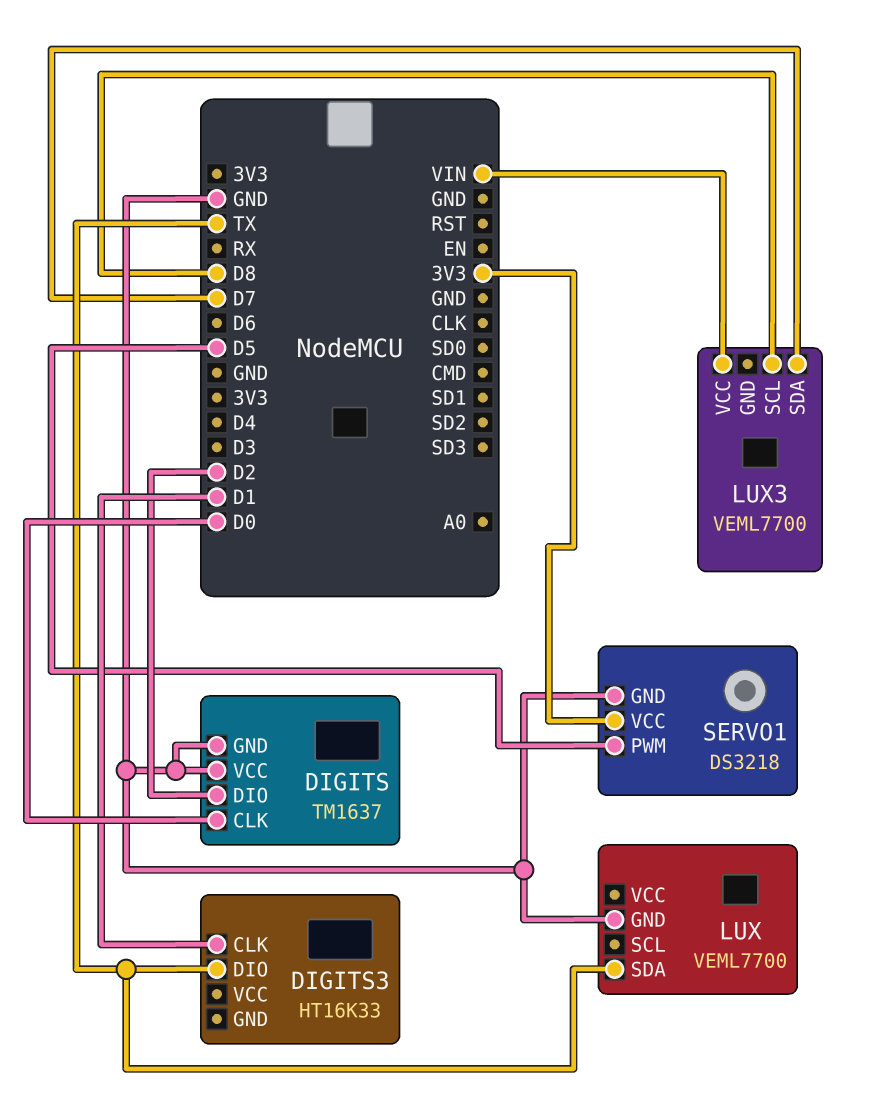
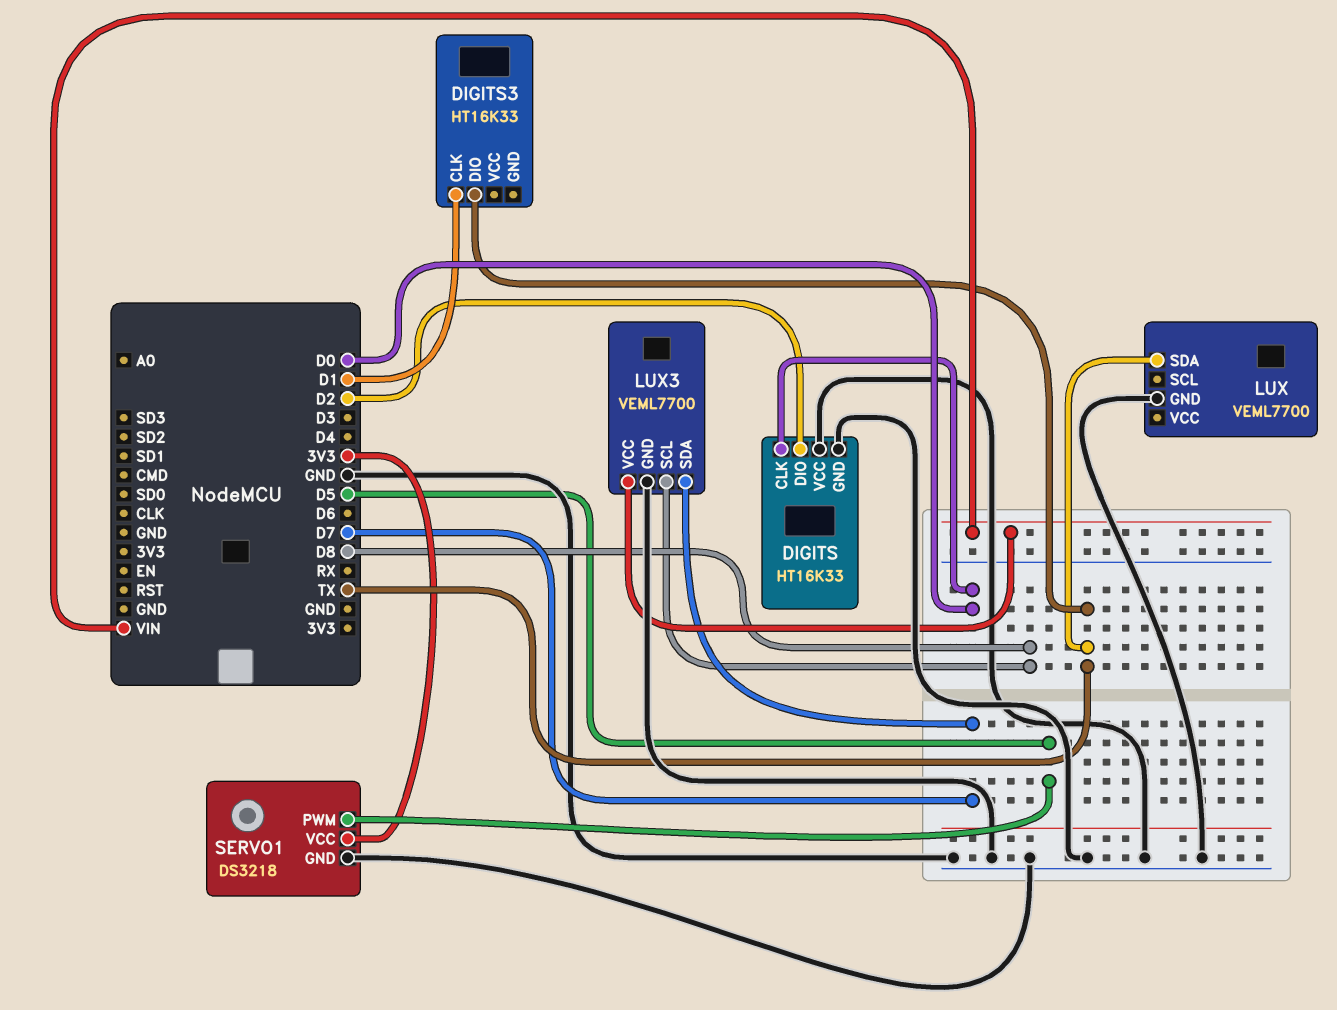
DIGITS: TM1637 -> HT16K33
LUX3 pin GND: none -> GND

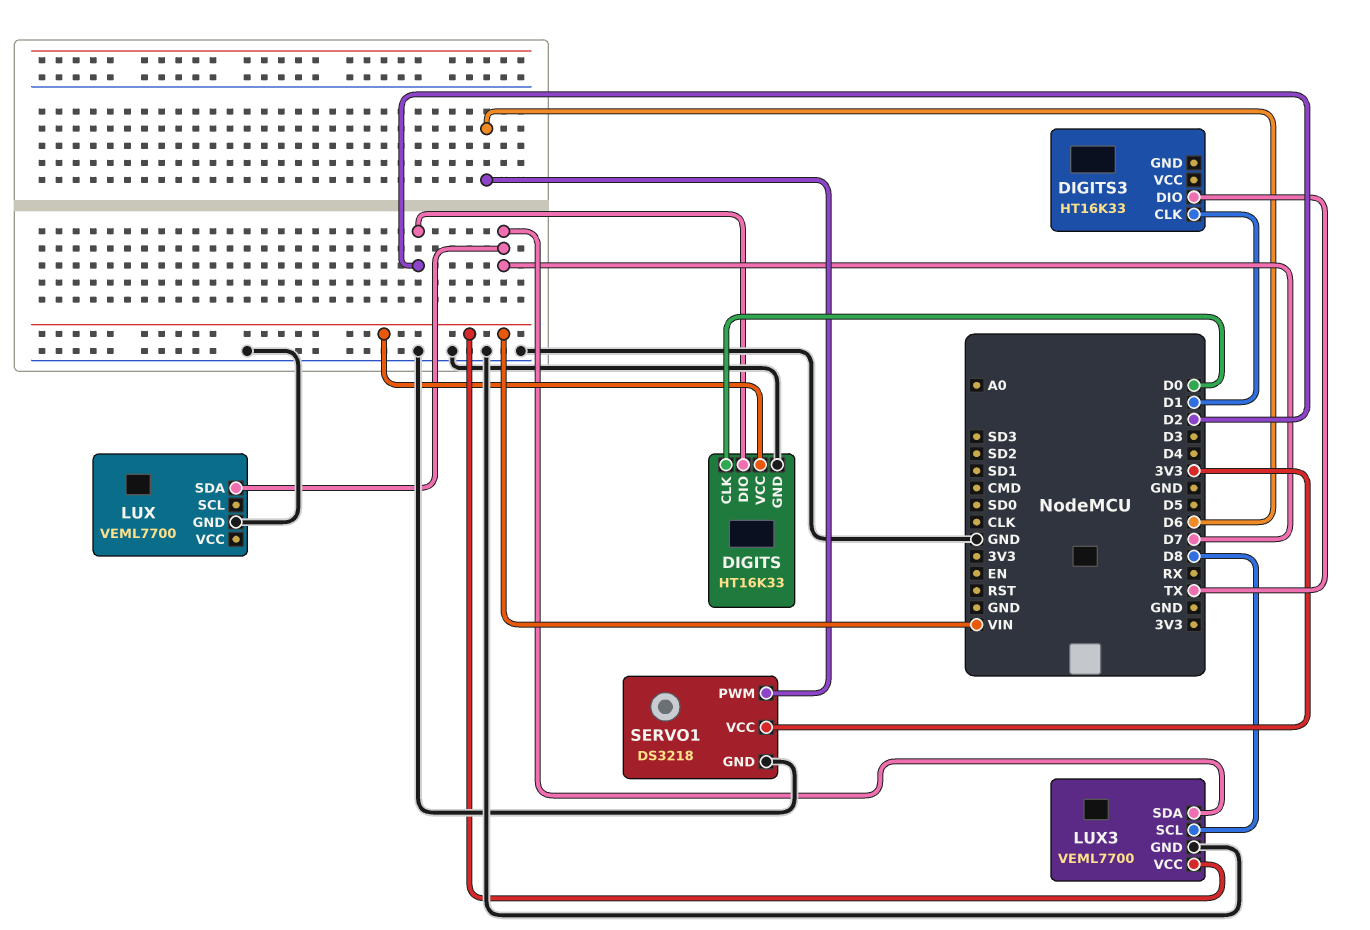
DIGITS pin VCC: GND -> VIN
LUX pin SDA: TX -> D7
SERVO1 pin PWM: D5 -> D6

